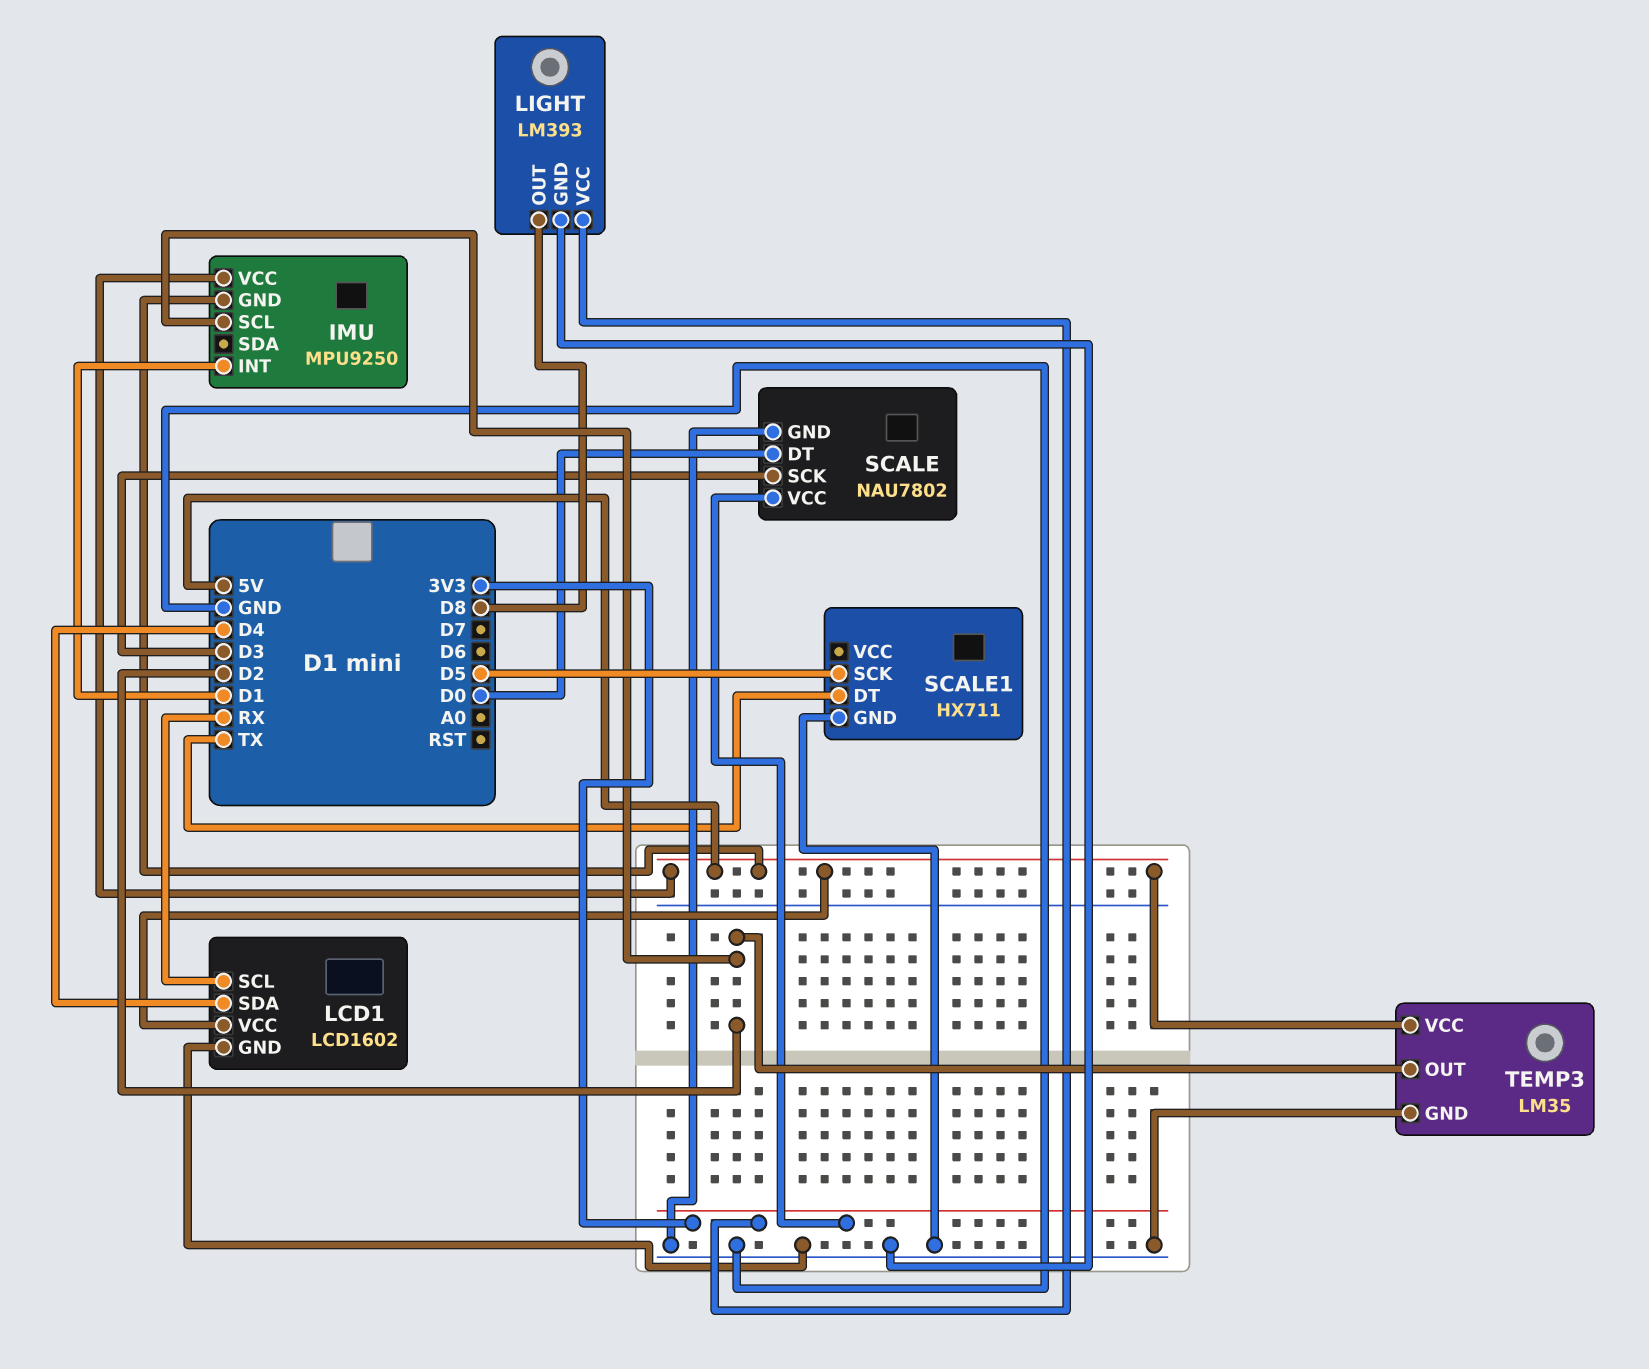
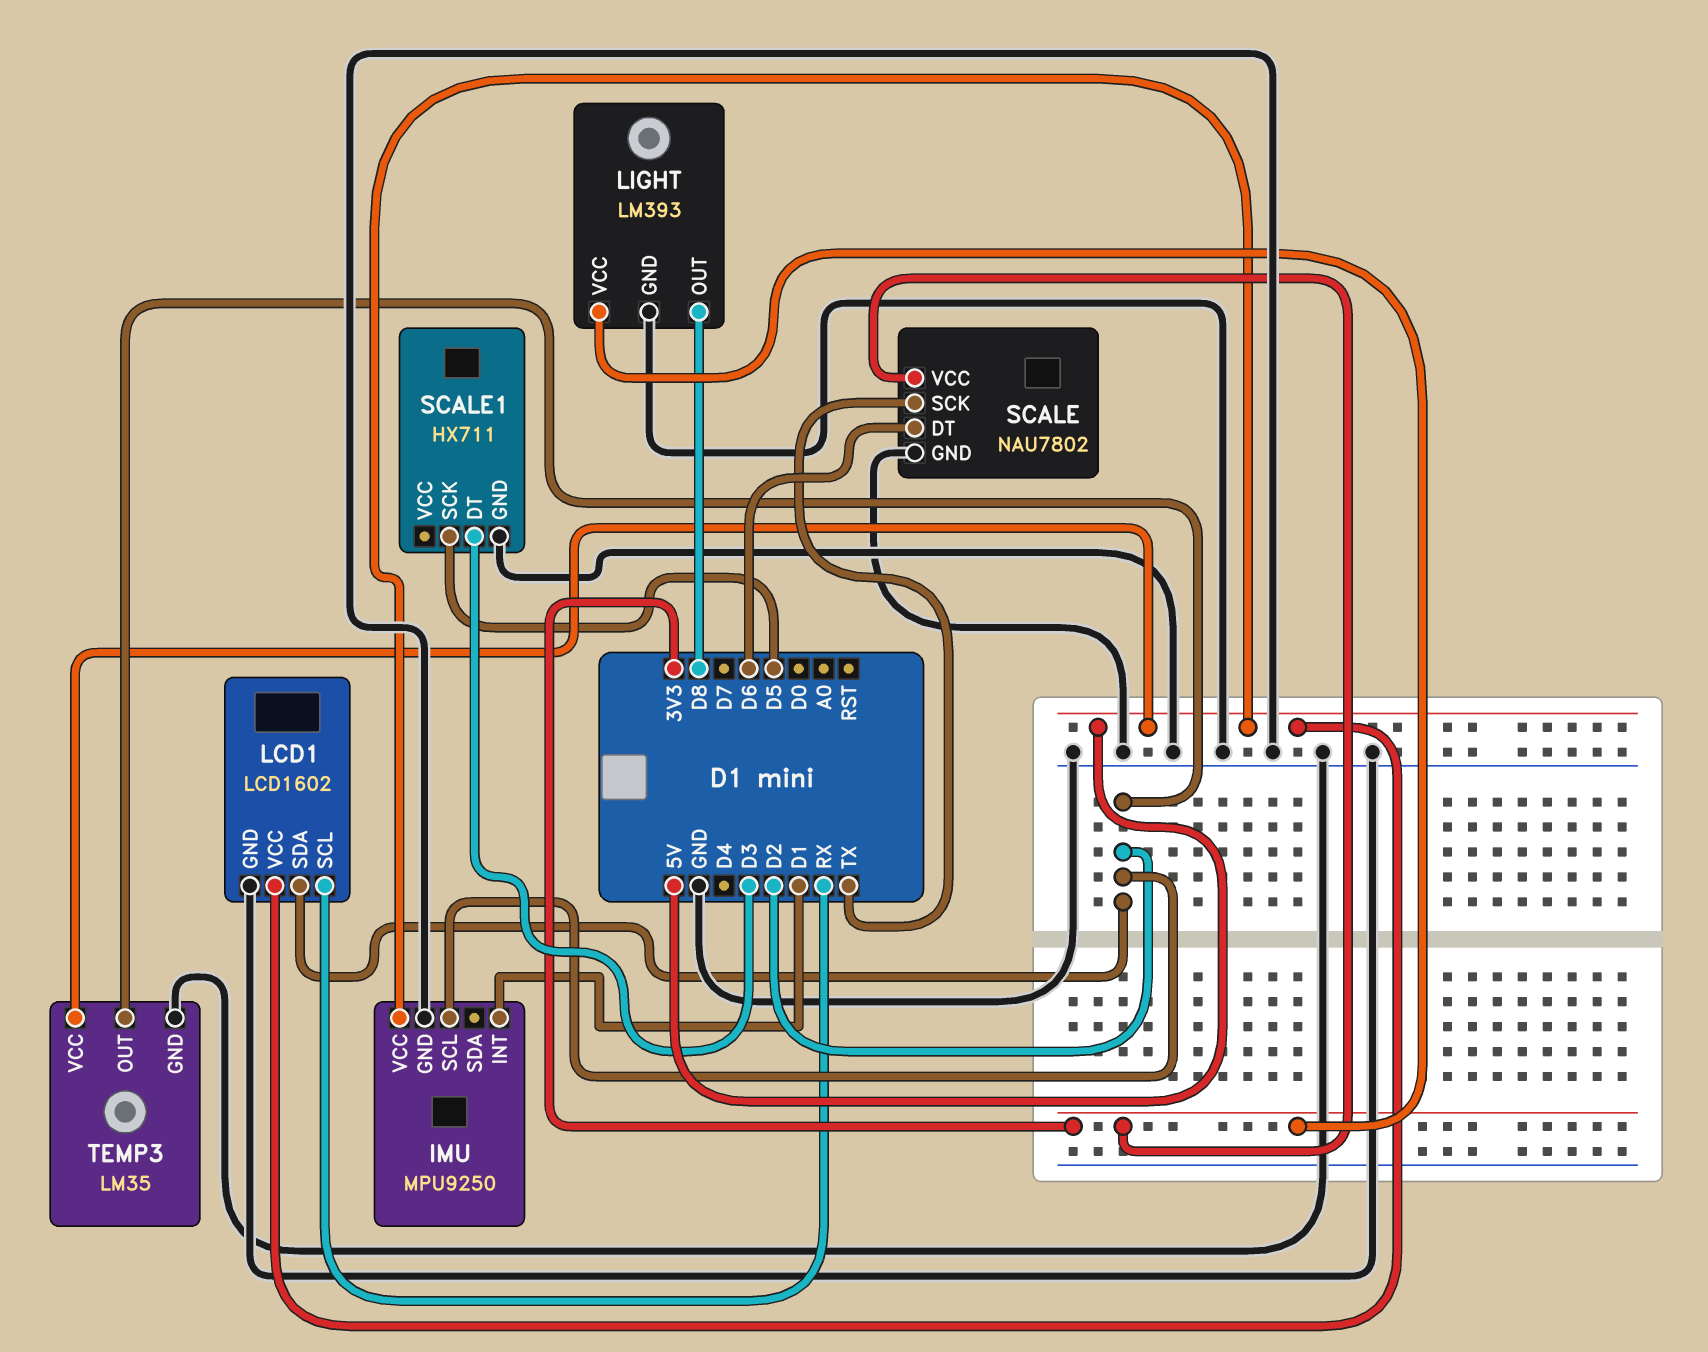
IMU pin GND: 5V -> GND
LCD1 pin SDA: D4 -> D2
SCALE pin DT: D0 -> D6
SCALE pin SCK: D3 -> TX
SCALE1 pin DT: TX -> D3

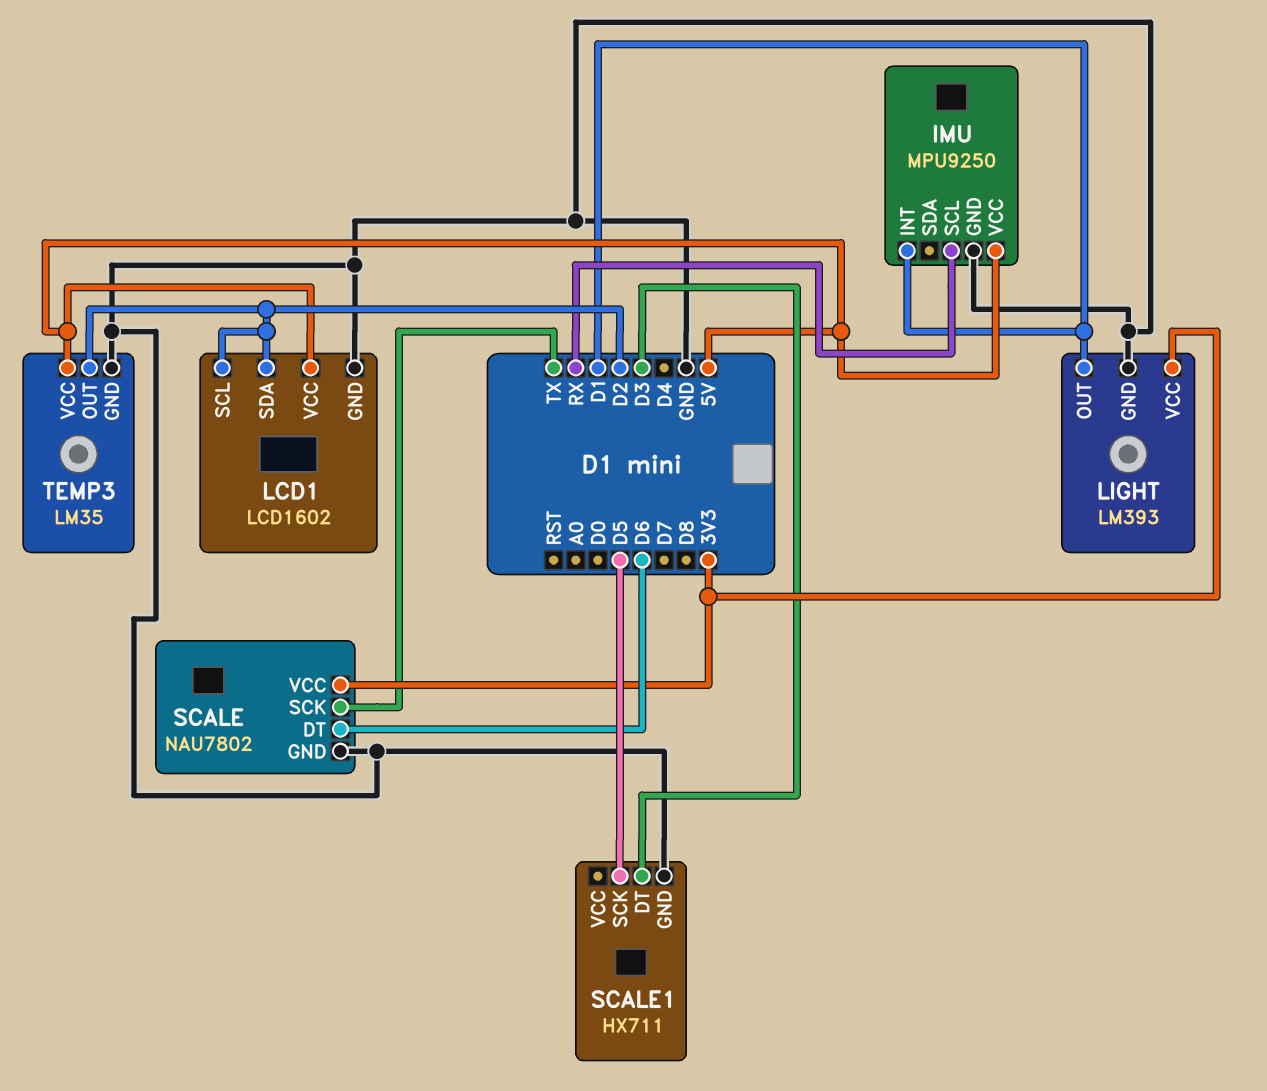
IMU pin SCL: D2 -> RX
LCD1 pin SCL: RX -> D2
LIGHT pin OUT: D8 -> D1

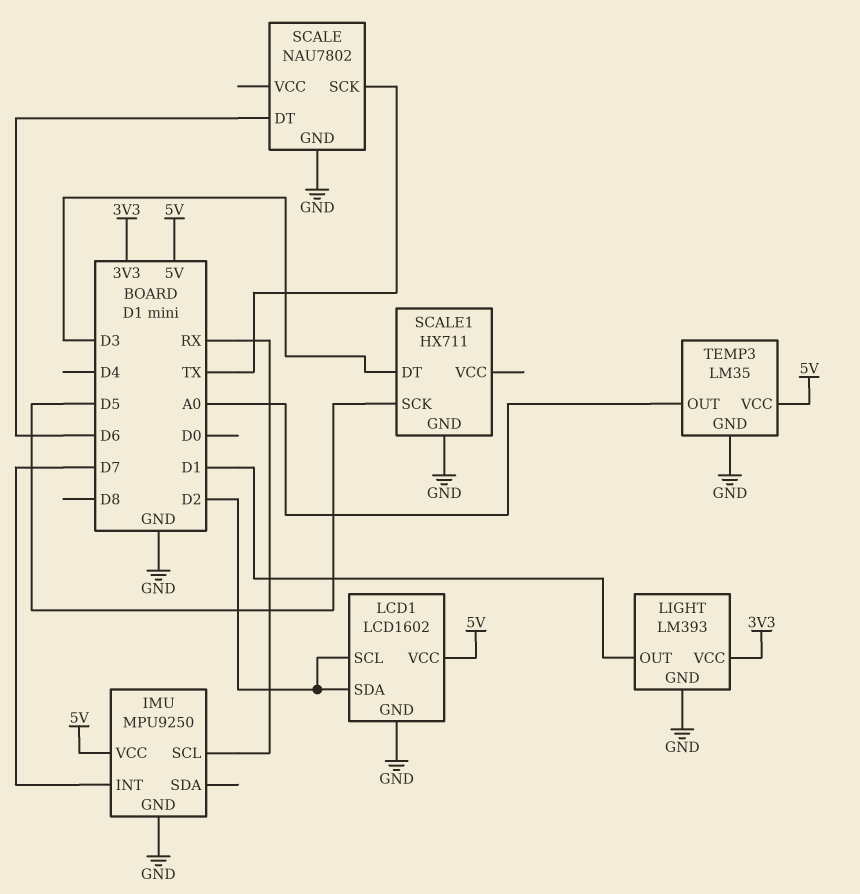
IMU pin INT: D1 -> D7
SCALE pin VCC: 3V3 -> none
TEMP3 pin OUT: D2 -> A0

